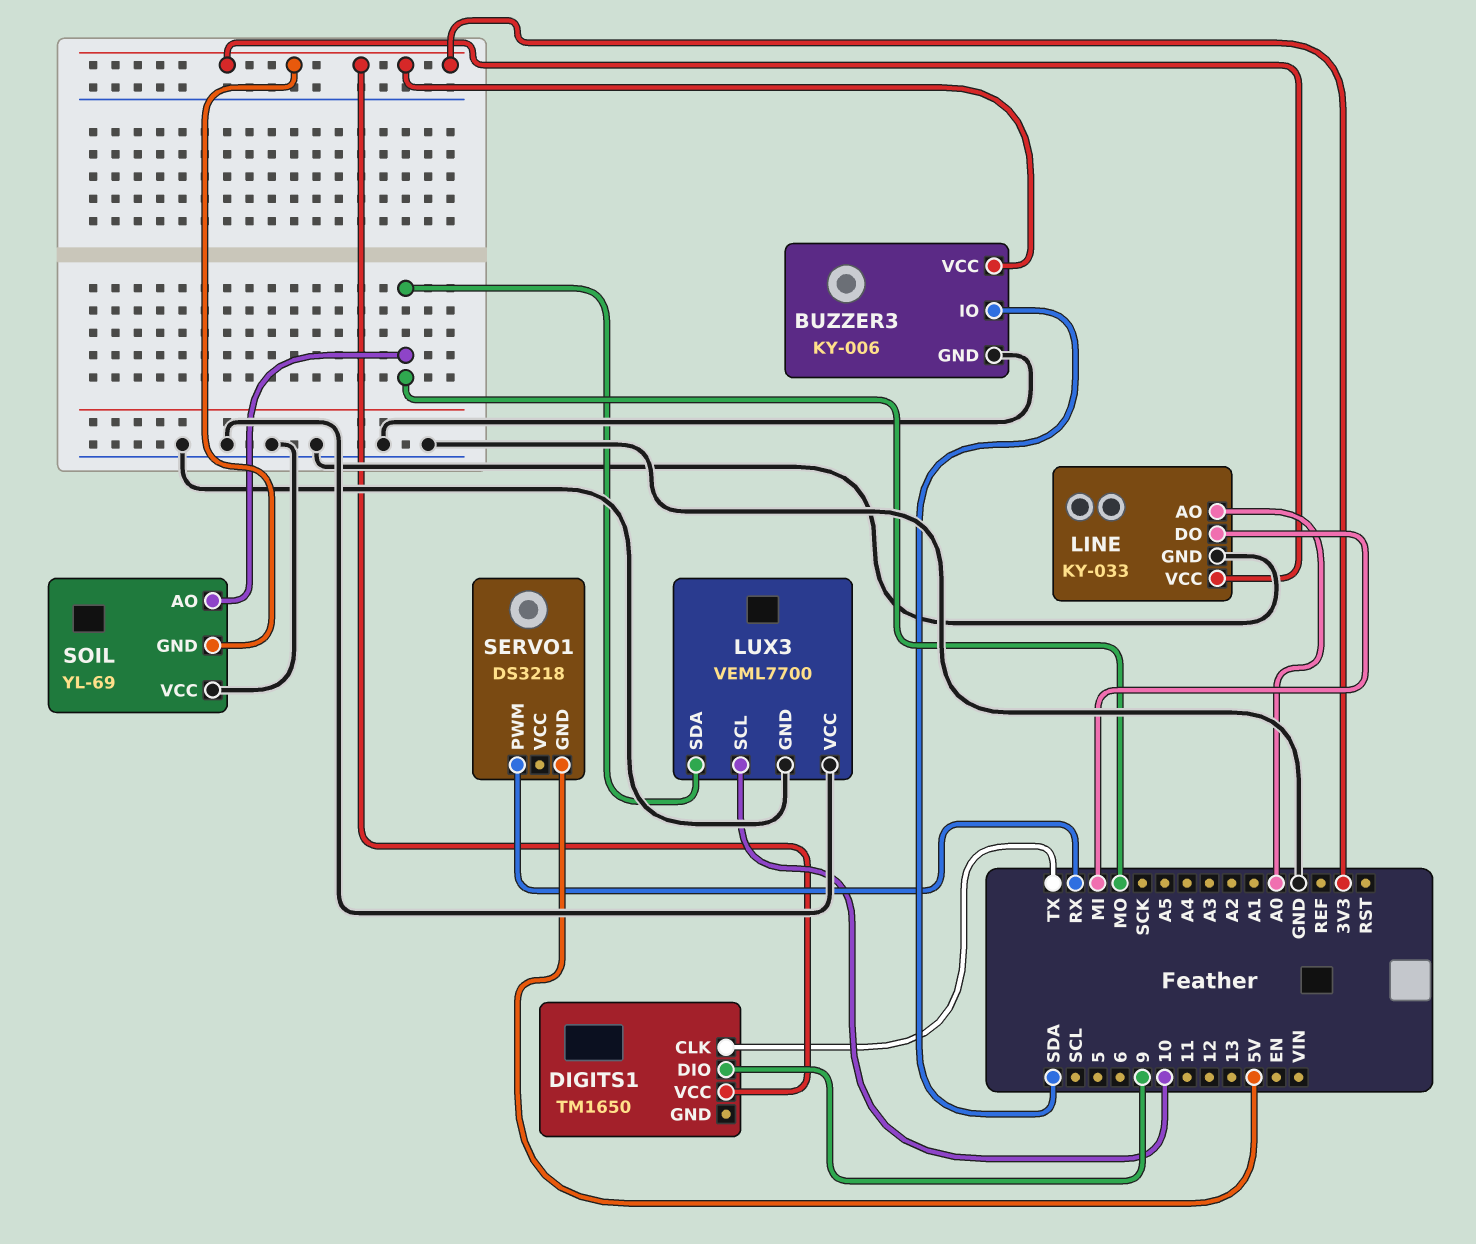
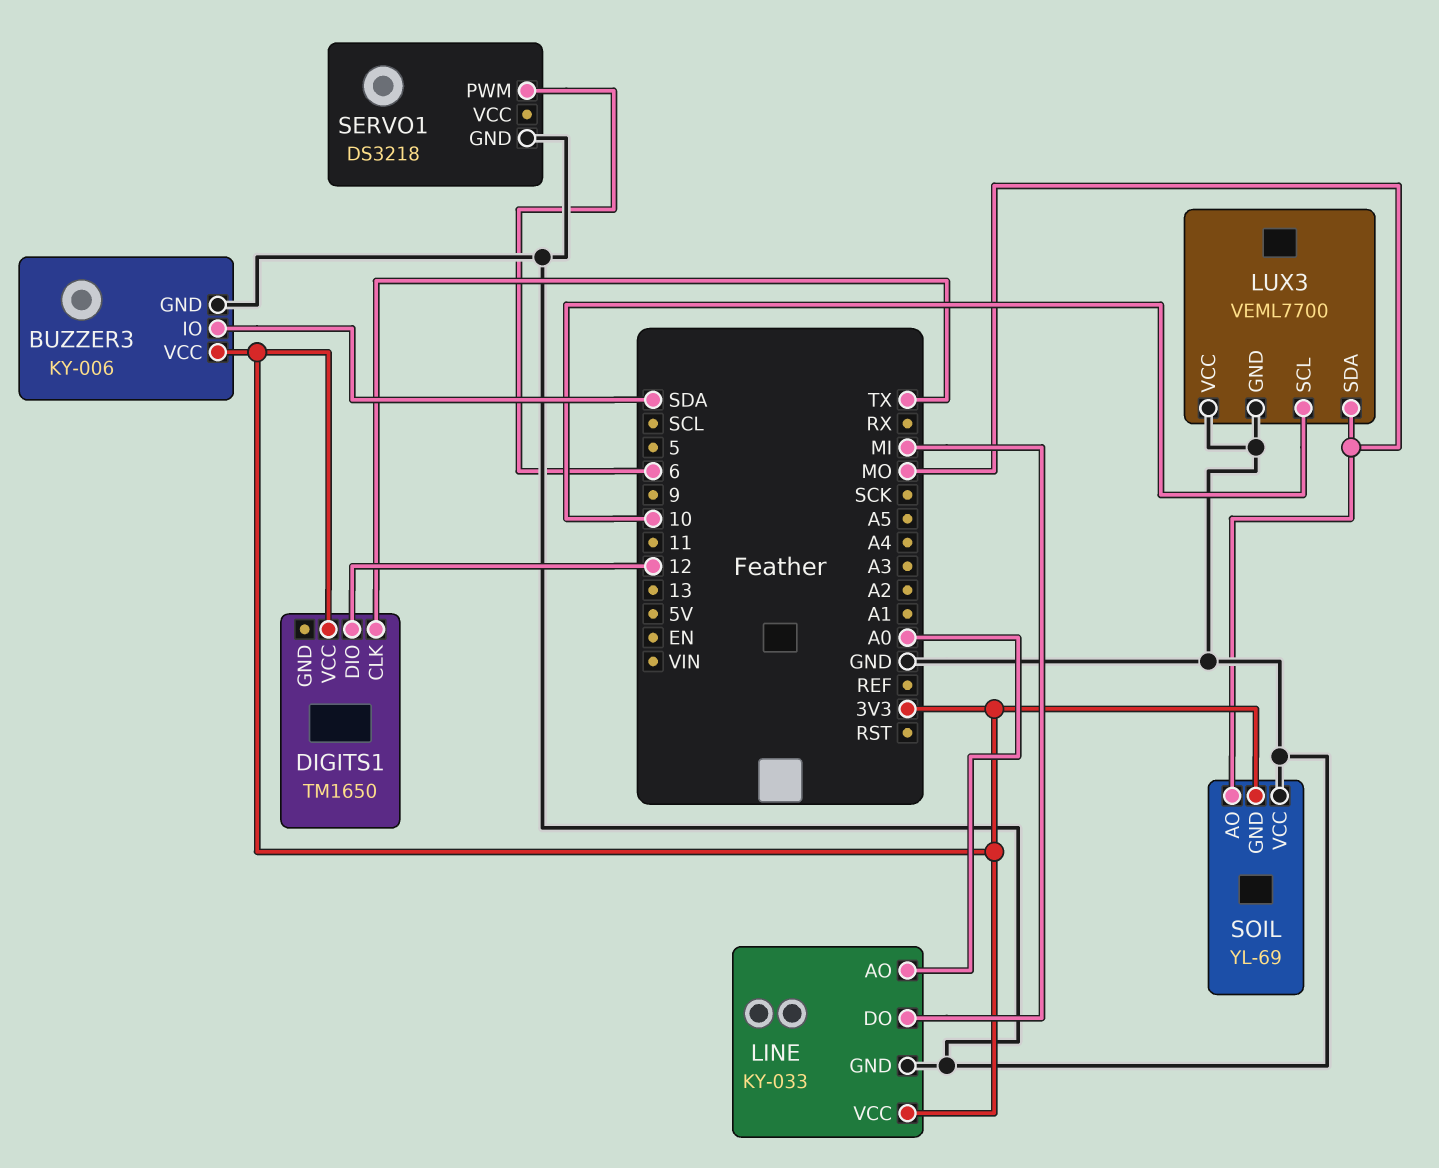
DIGITS1 pin DIO: 9 -> 12
SERVO1 pin GND: 5V -> GND
SERVO1 pin PWM: RX -> 6

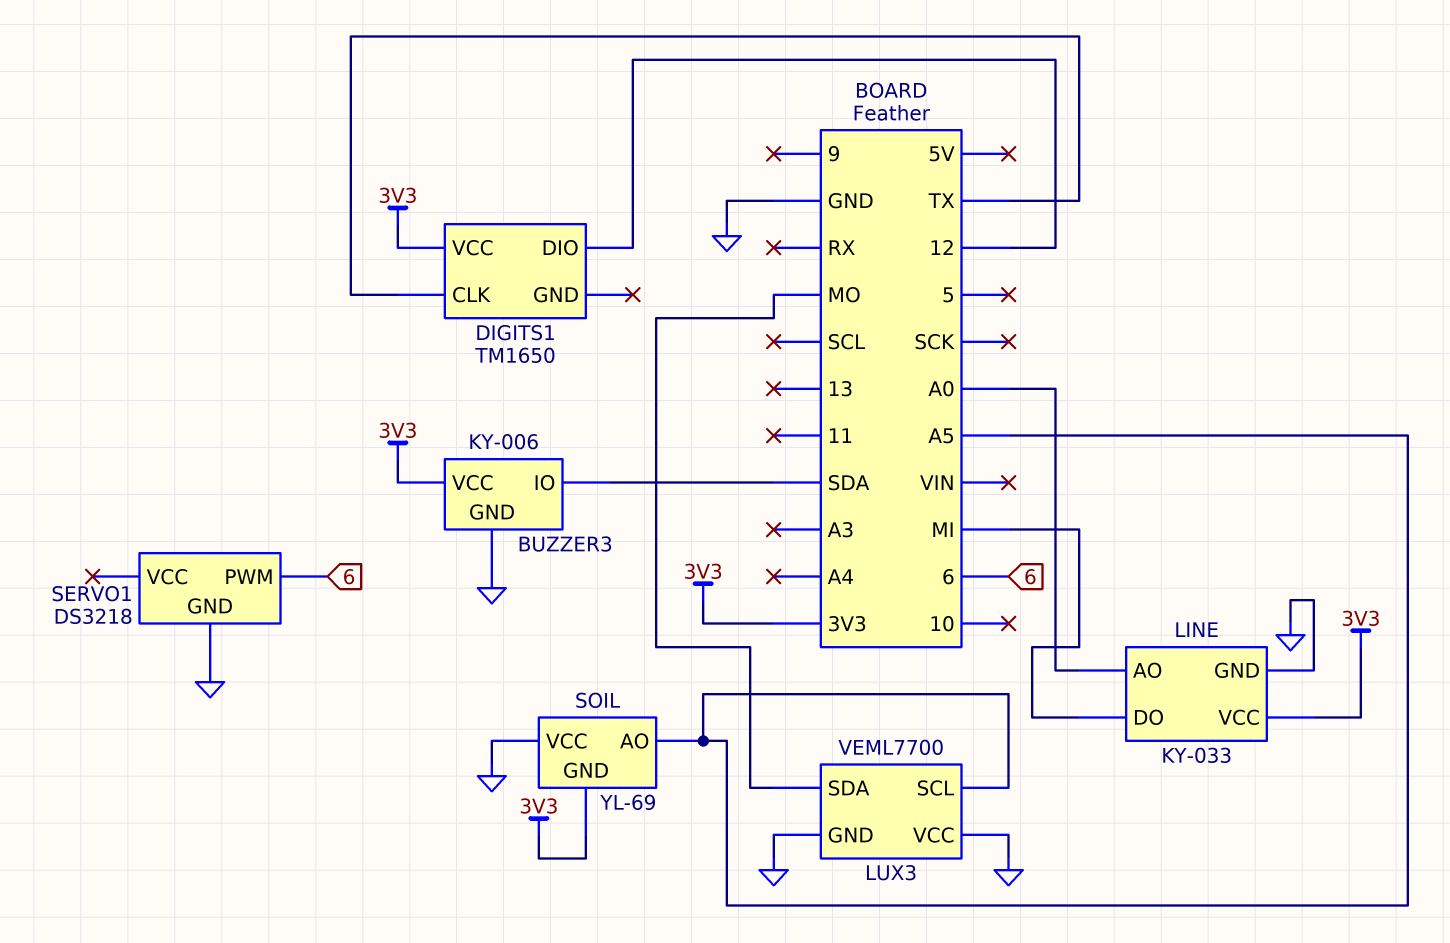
LUX3 pin SCL: 10 -> A5
SOIL pin AO: MO -> A5

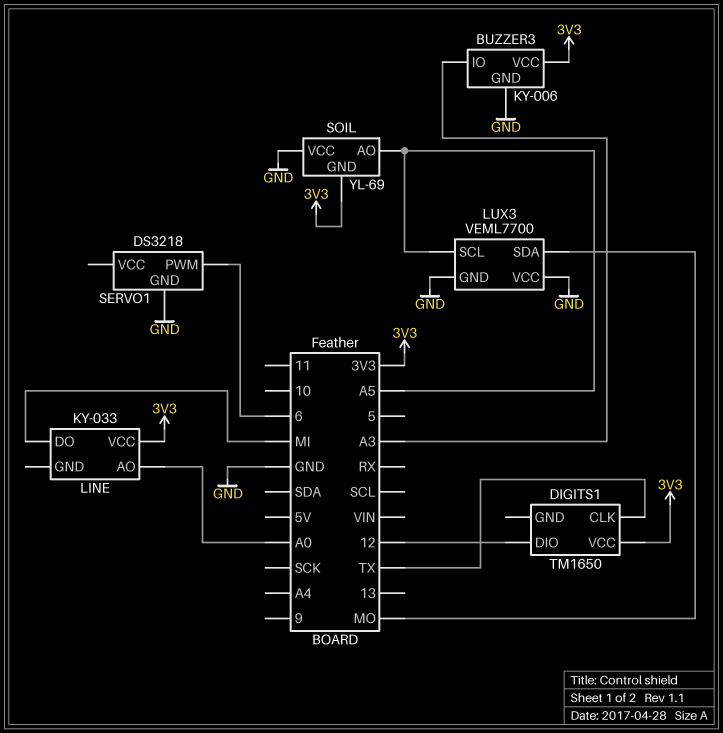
BUZZER3 pin IO: SDA -> A3
LINE pin GND: GND -> none

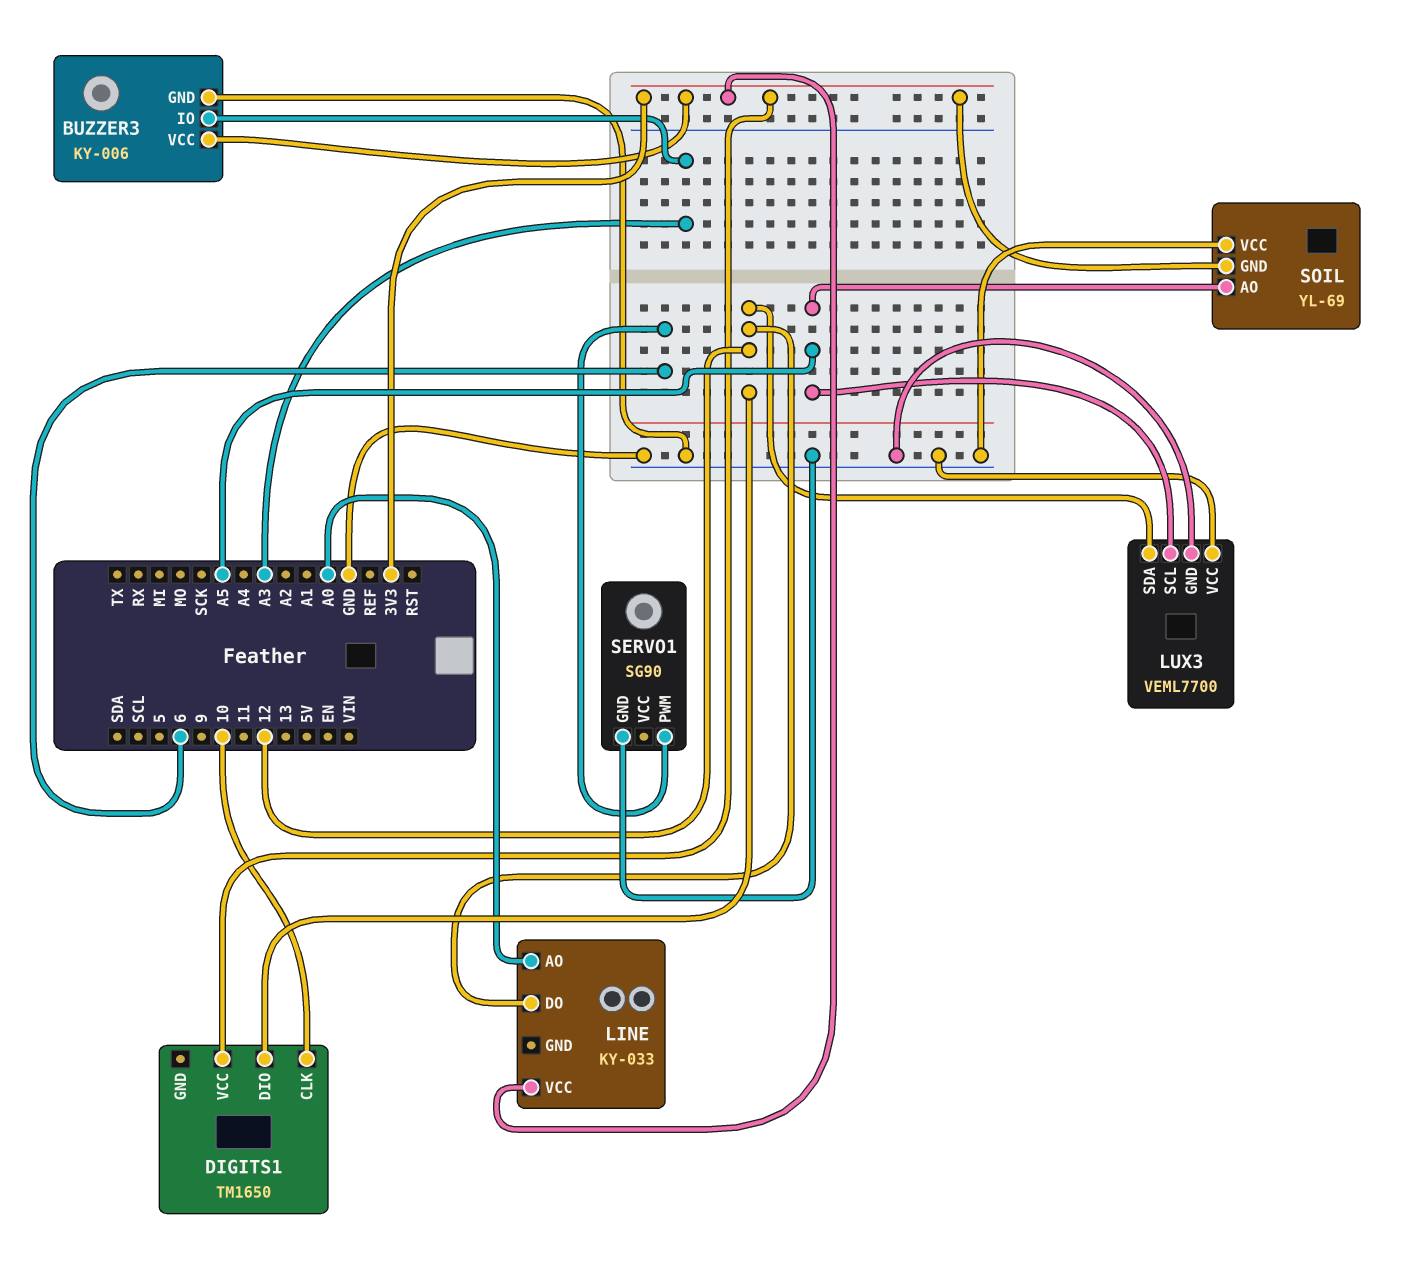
DIGITS1 pin CLK: TX -> 10
LINE pin DO: MI -> 12
LUX3 pin SDA: MO -> 12
SERVO1: DS3218 -> SG90

